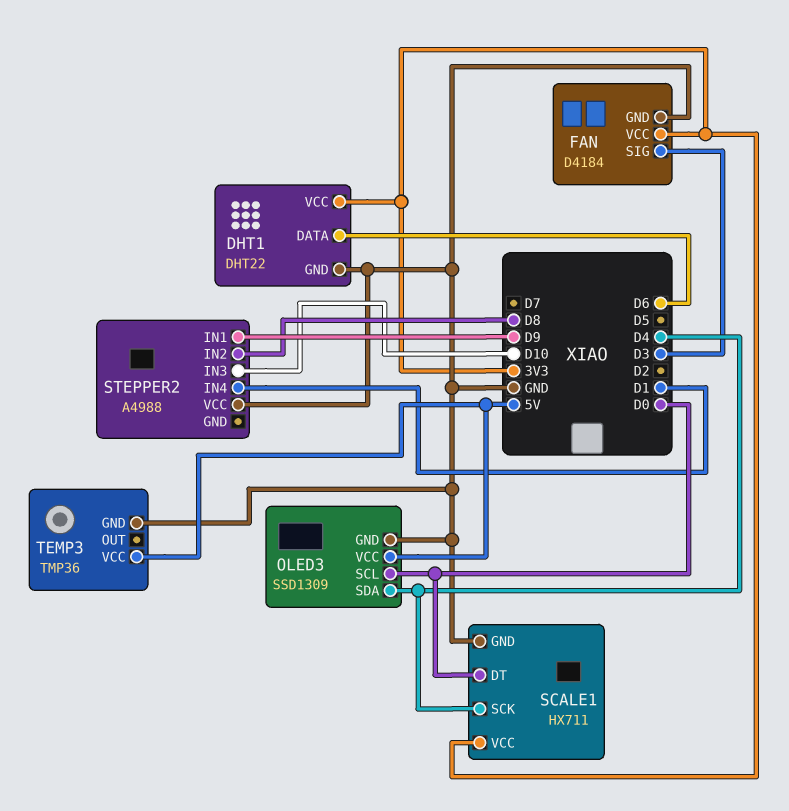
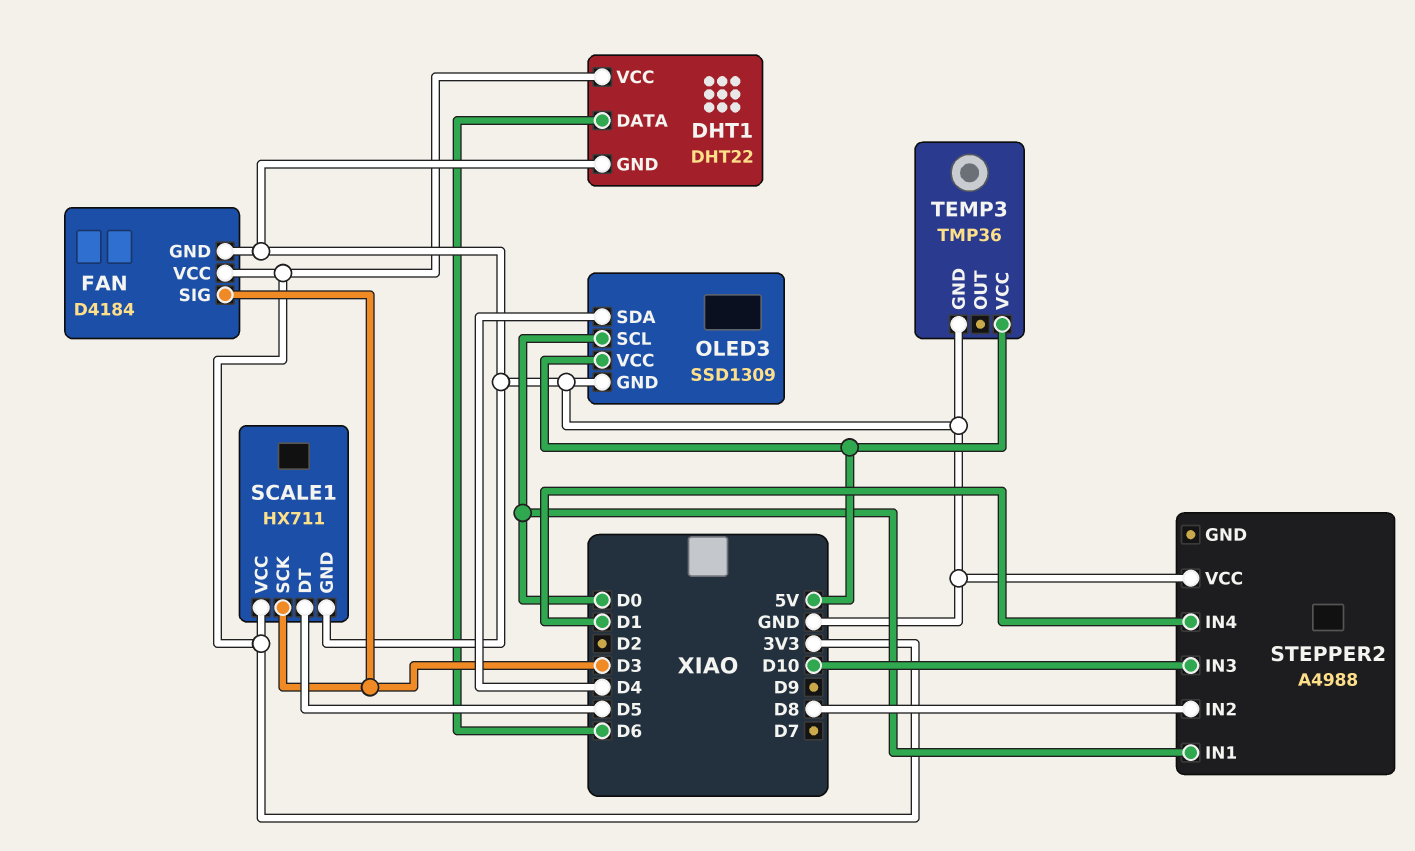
SCALE1 pin DT: D0 -> D5
SCALE1 pin SCK: D4 -> D3
STEPPER2 pin IN1: D9 -> D0

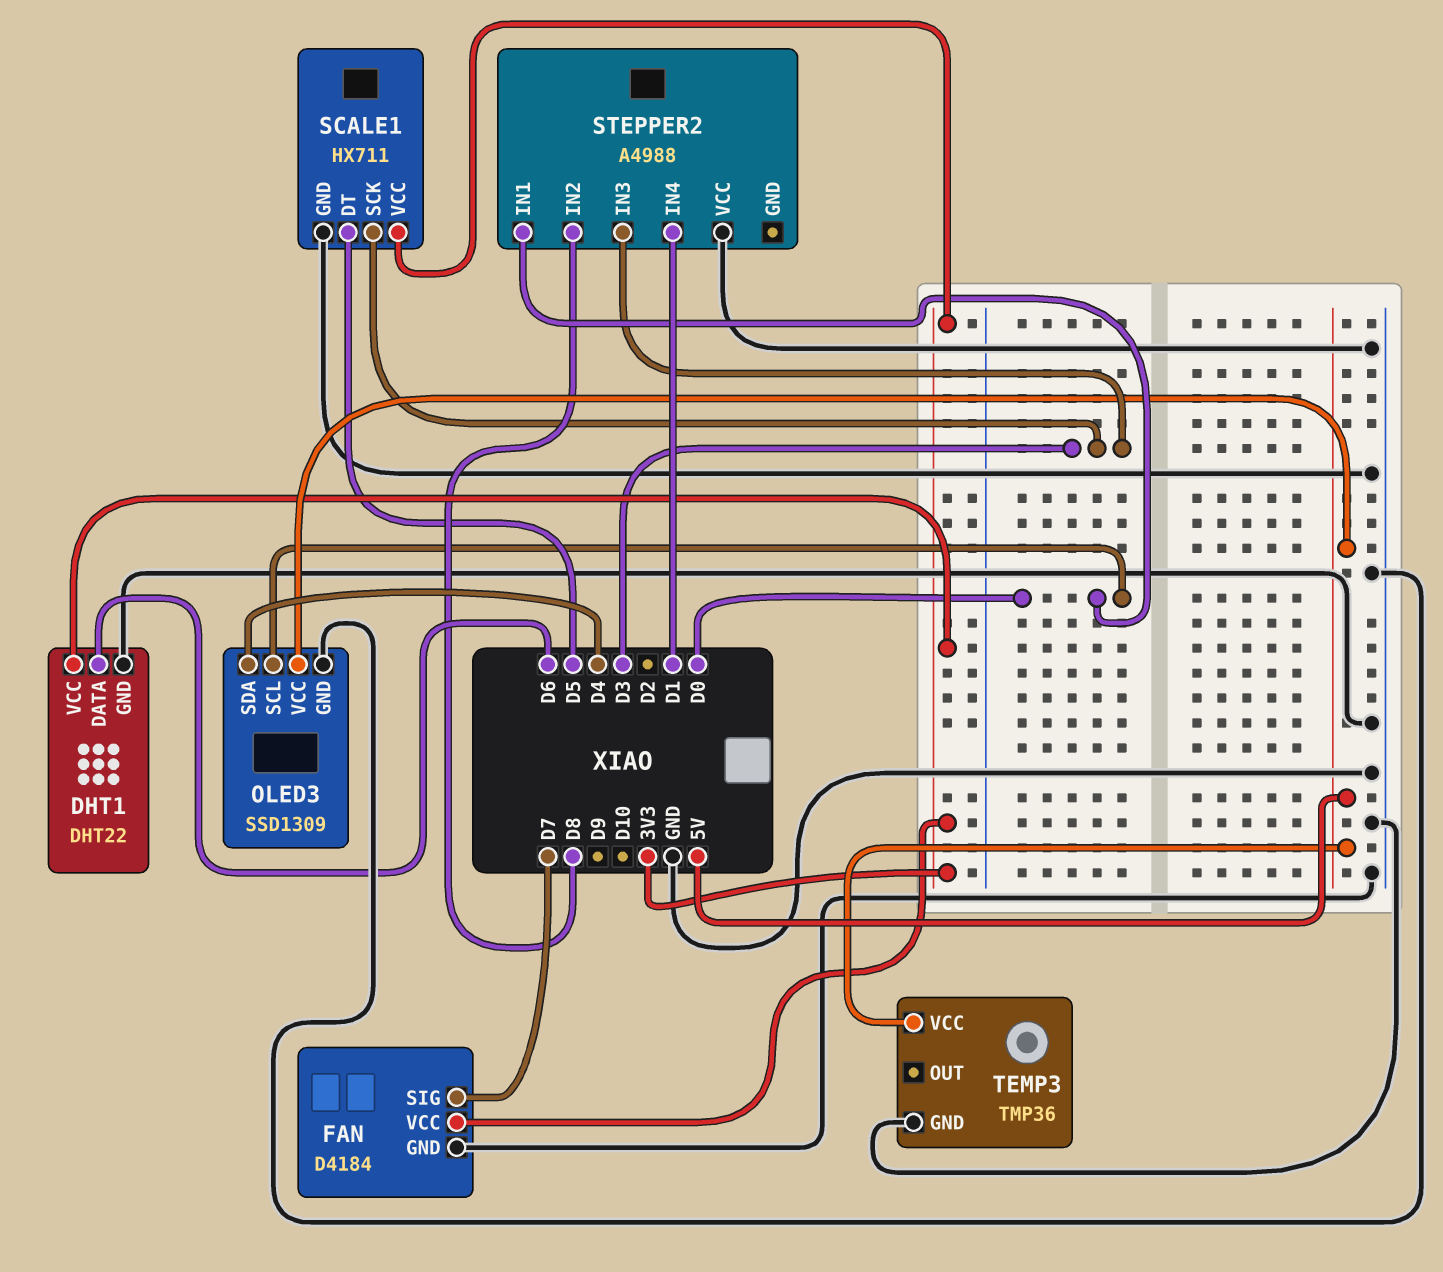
FAN pin SIG: D3 -> D7
STEPPER2 pin IN3: D10 -> D3

